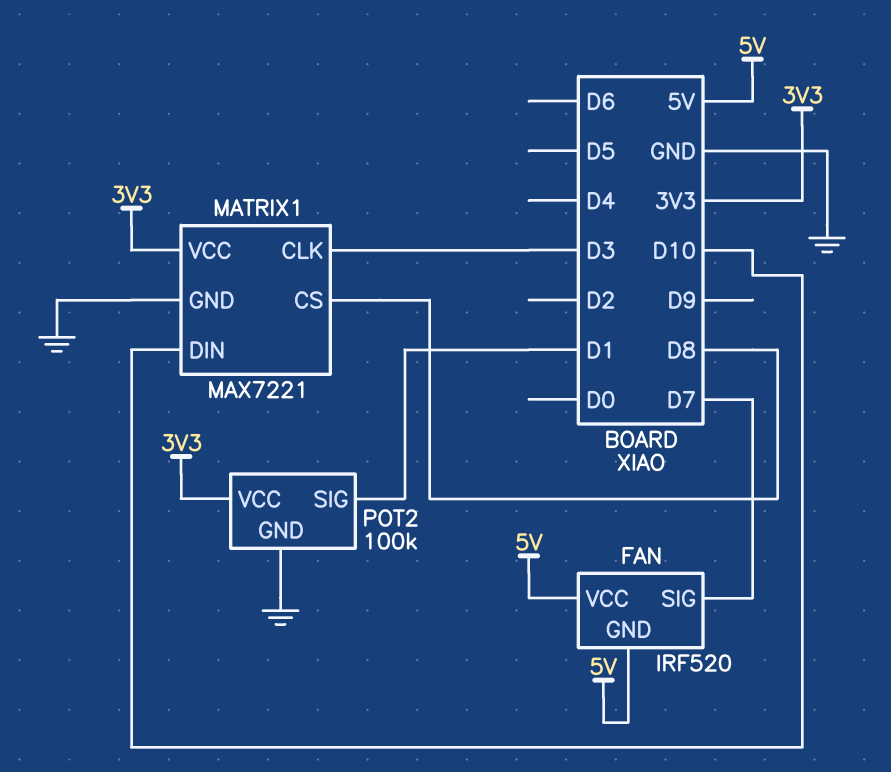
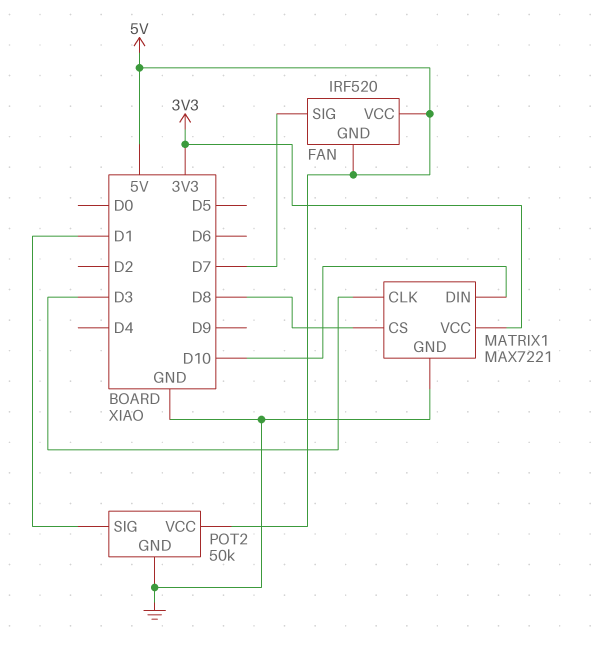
POT2: 100k -> 50k
POT2 pin VCC: 3V3 -> 5V

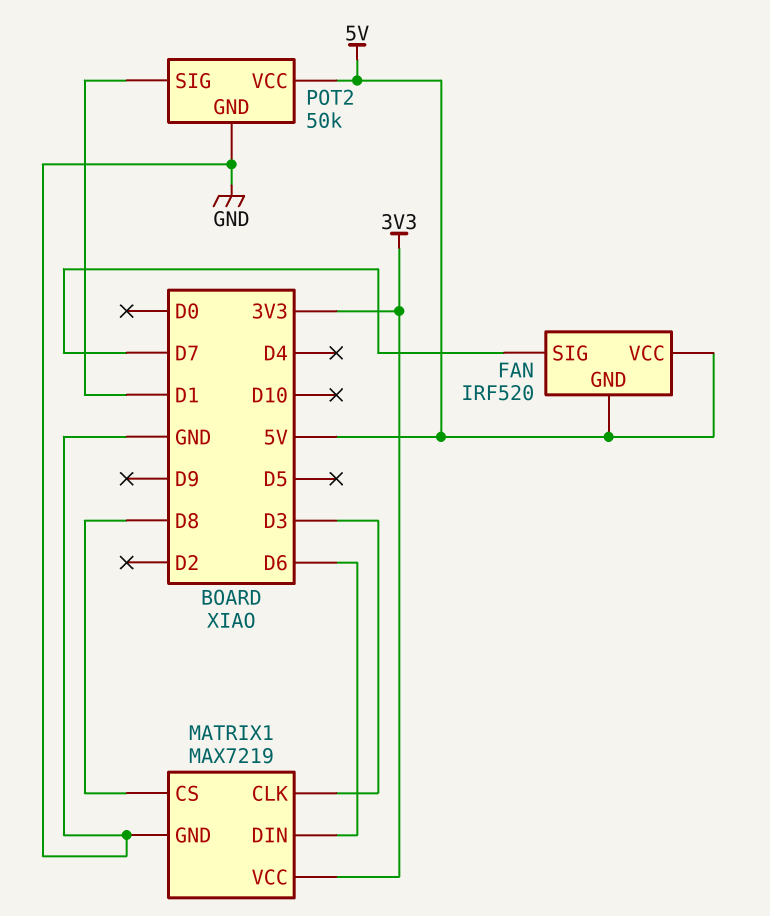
MATRIX1: MAX7221 -> MAX7219
MATRIX1 pin DIN: D10 -> D6

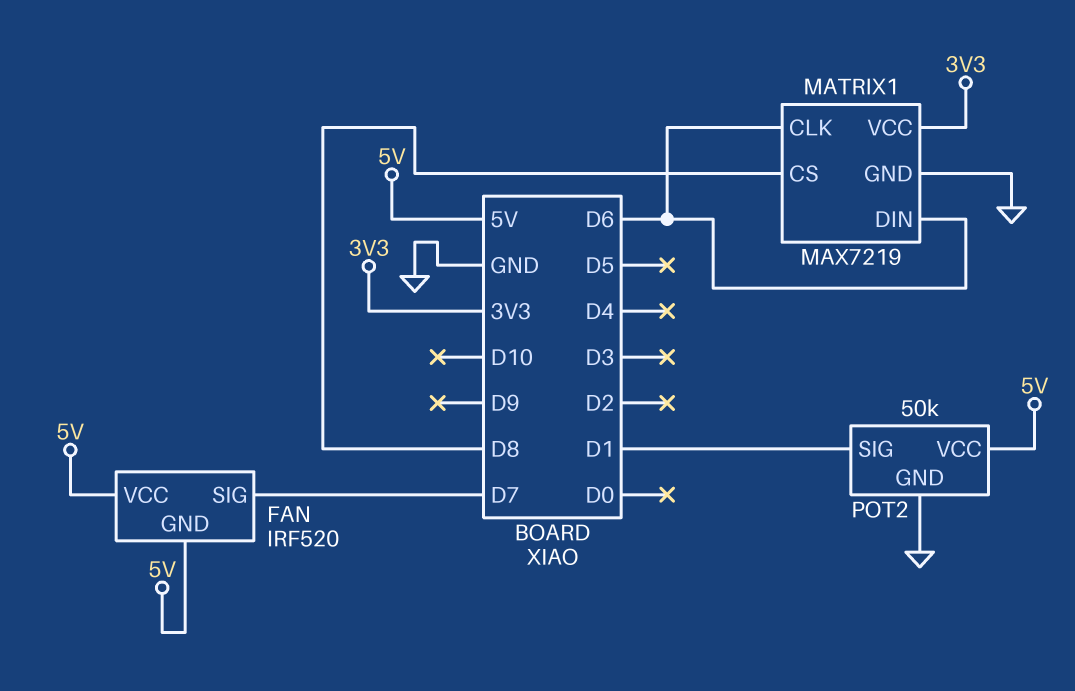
MATRIX1 pin CLK: D3 -> D6

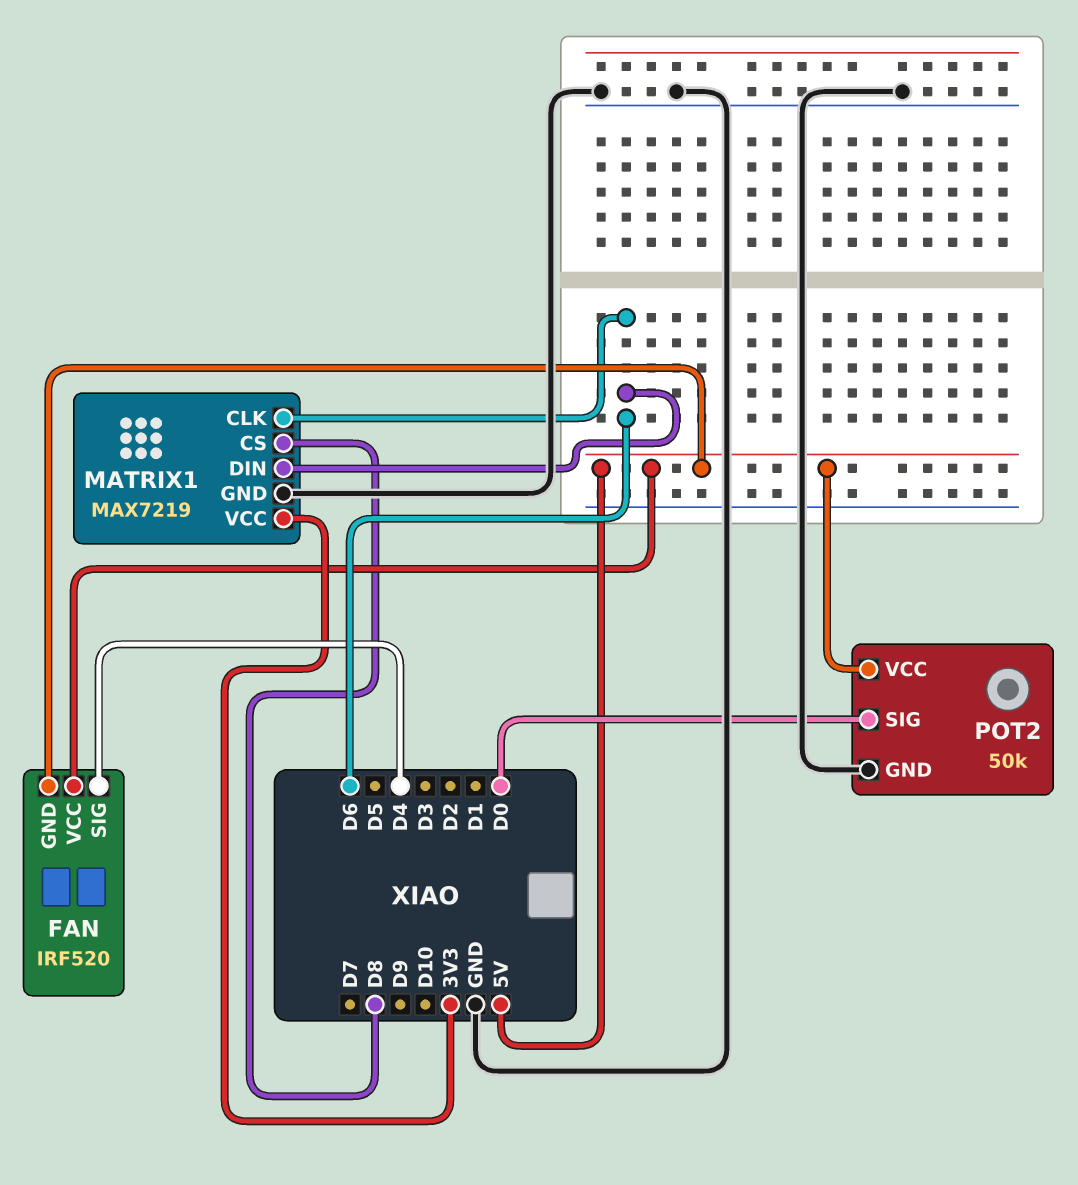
FAN pin SIG: D7 -> D4
POT2 pin SIG: D1 -> D0

